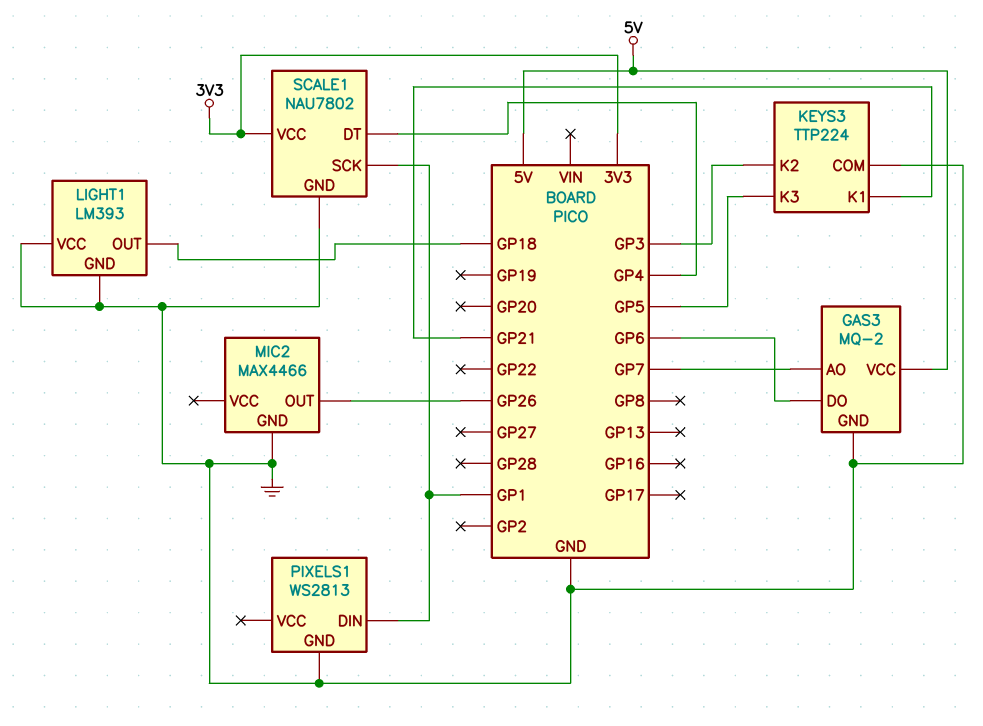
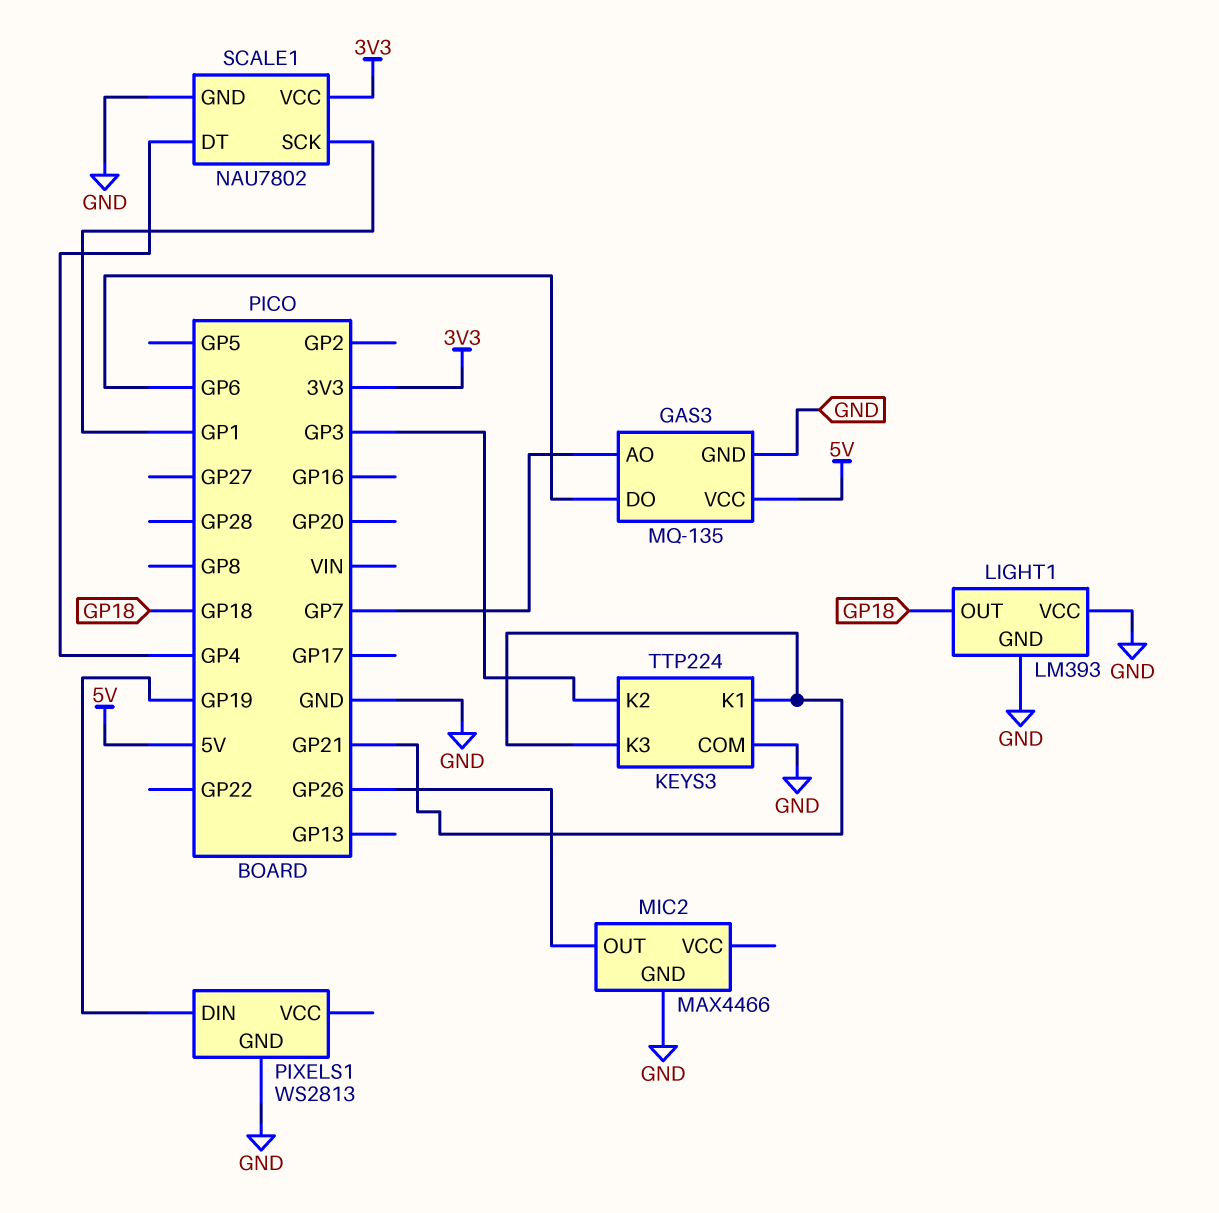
GAS3: MQ-2 -> MQ-135
KEYS3 pin K3: GP5 -> GP21
PIXELS1 pin DIN: GP1 -> GP19

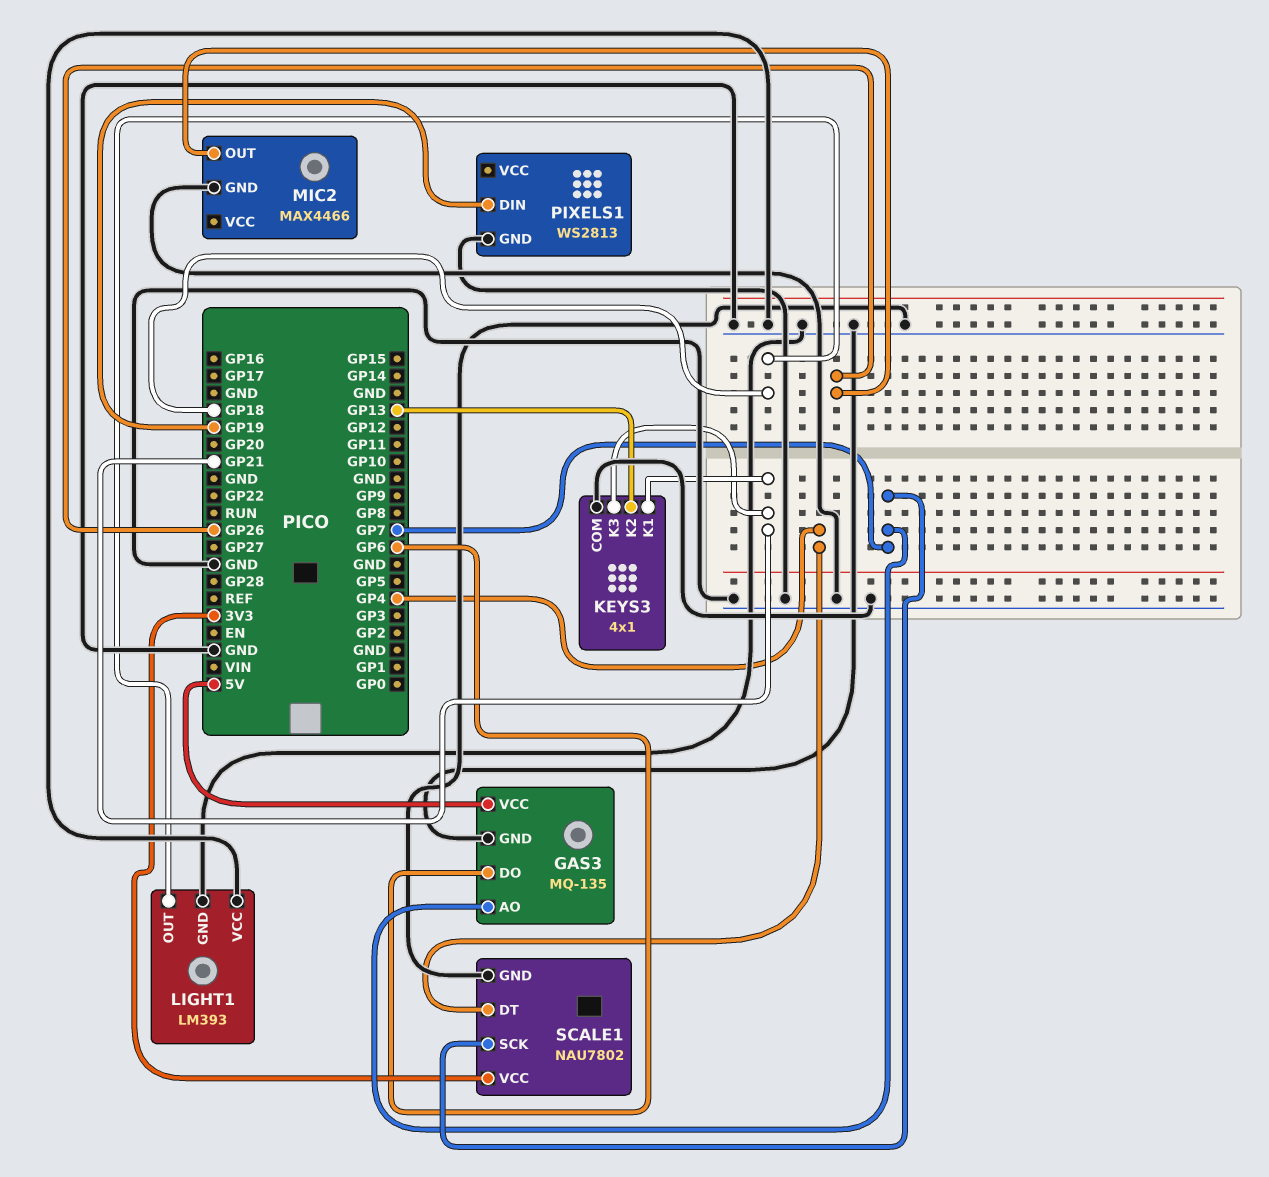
KEYS3: TTP224 -> 4x1
KEYS3 pin K2: GP3 -> GP13
SCALE1 pin SCK: GP1 -> GP7

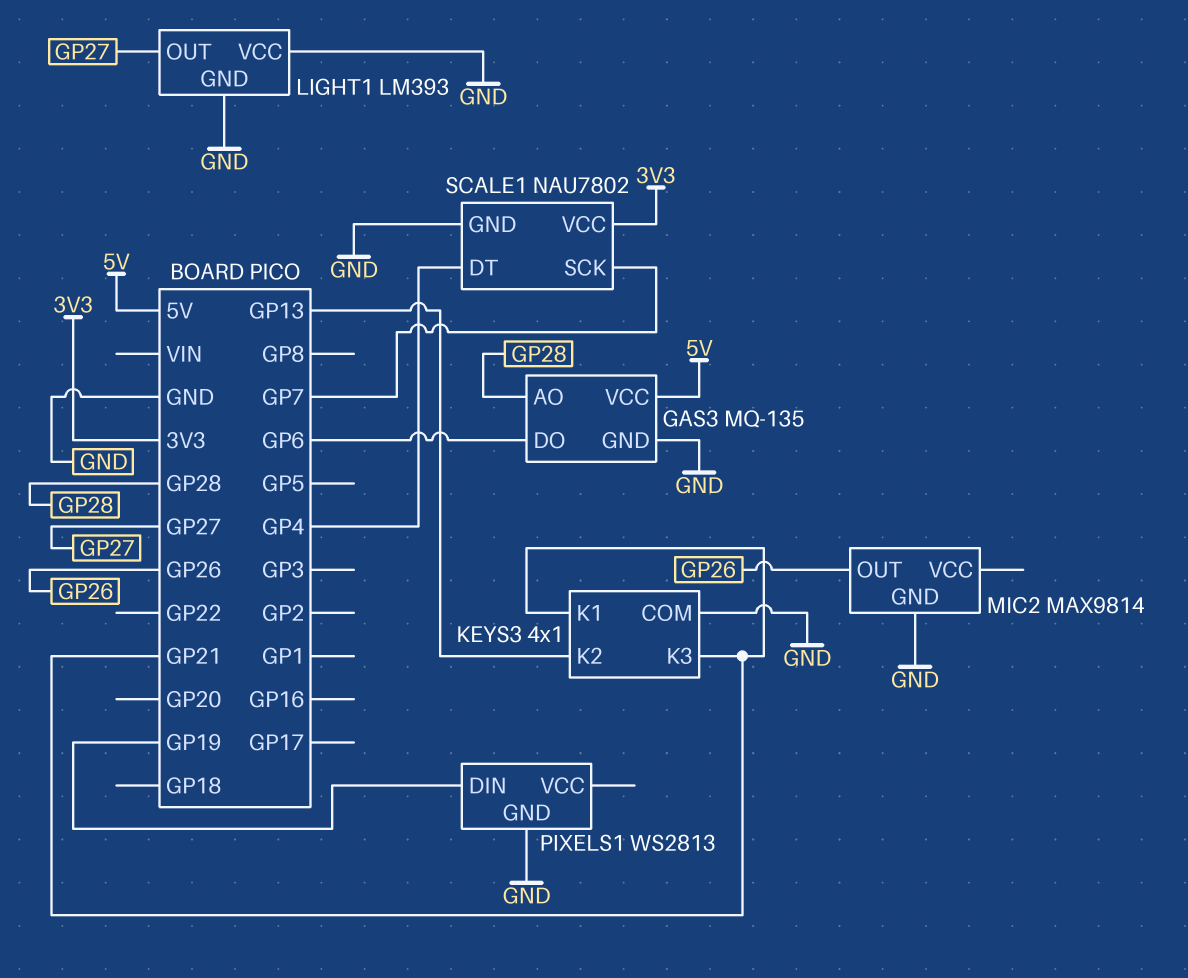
GAS3 pin AO: GP7 -> GP28
LIGHT1 pin OUT: GP18 -> GP27
MIC2: MAX4466 -> MAX9814

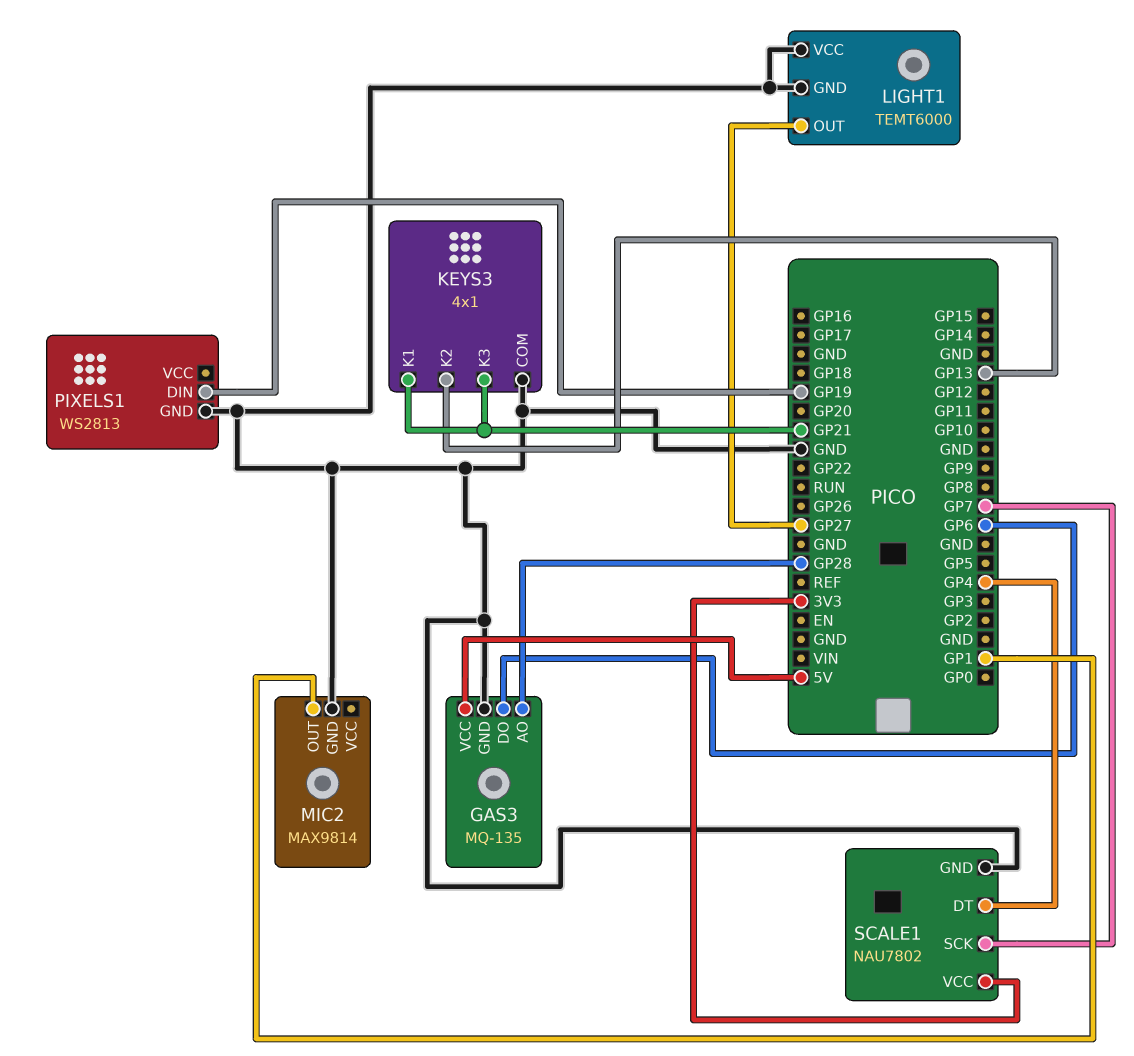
LIGHT1: LM393 -> TEMT6000
MIC2 pin OUT: GP26 -> GP1

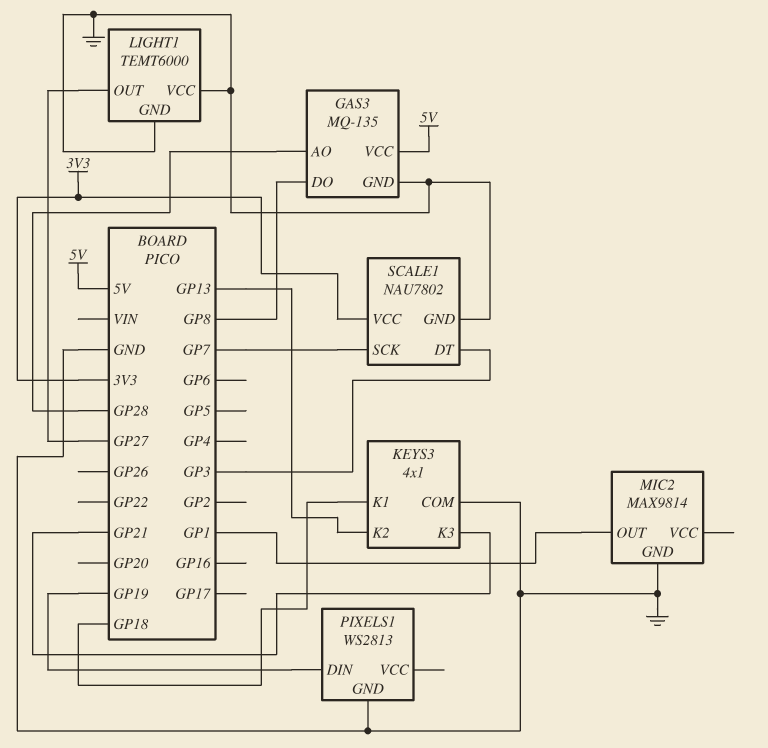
GAS3 pin DO: GP6 -> GP8
KEYS3 pin K1: GP21 -> GP18
SCALE1 pin DT: GP4 -> GP3

